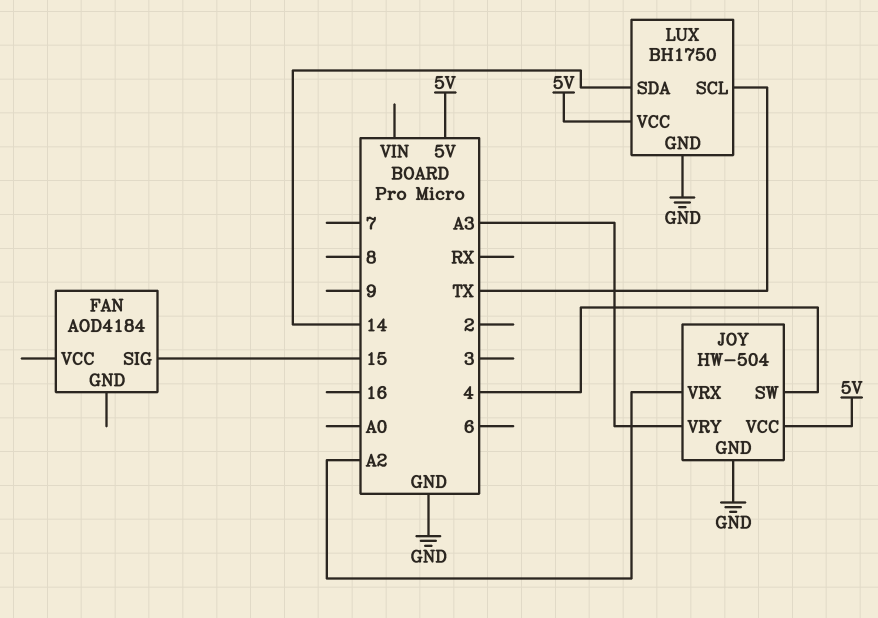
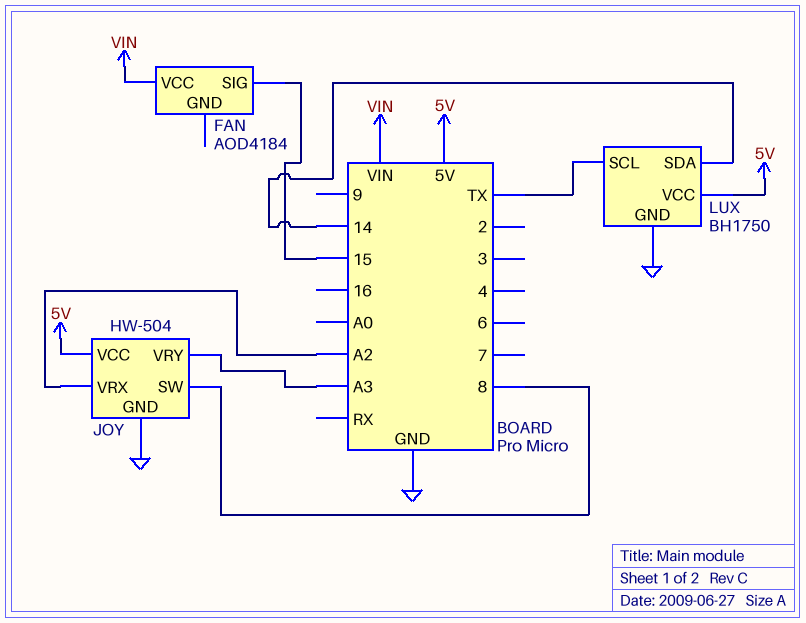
FAN pin VCC: none -> VIN
JOY pin SW: 4 -> 8

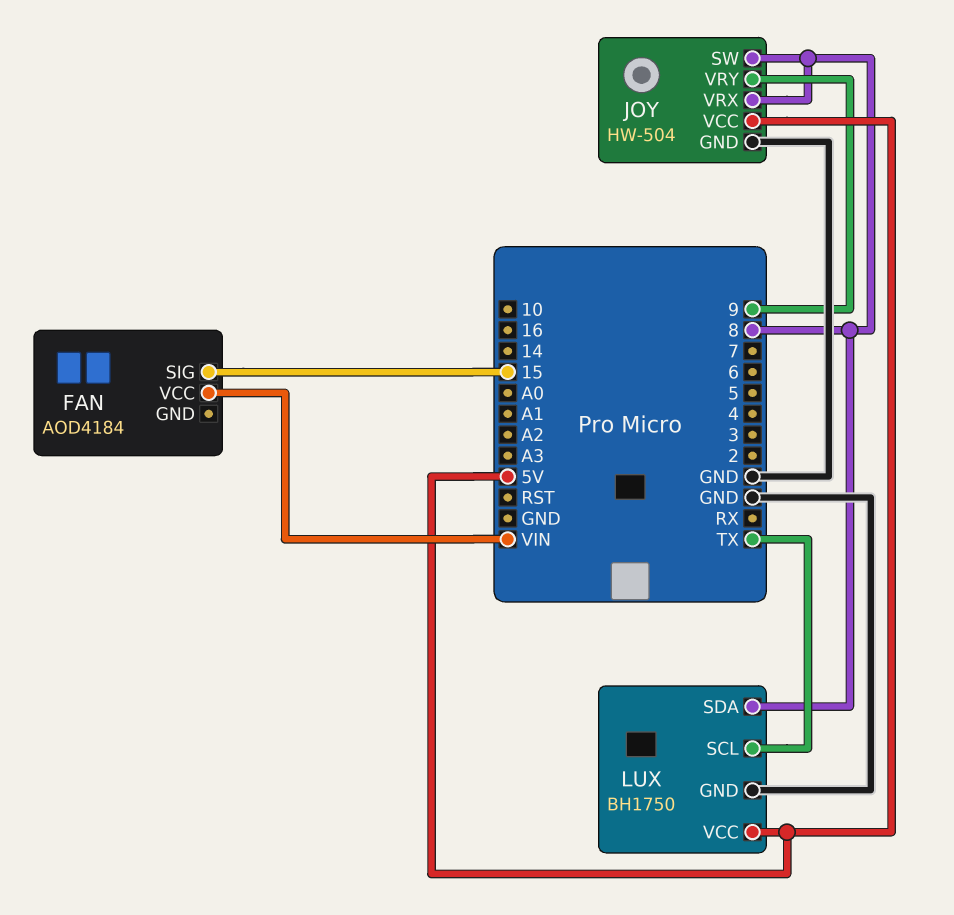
JOY pin VRX: A2 -> 8
JOY pin VRY: A3 -> 9
LUX pin SDA: 14 -> 8

